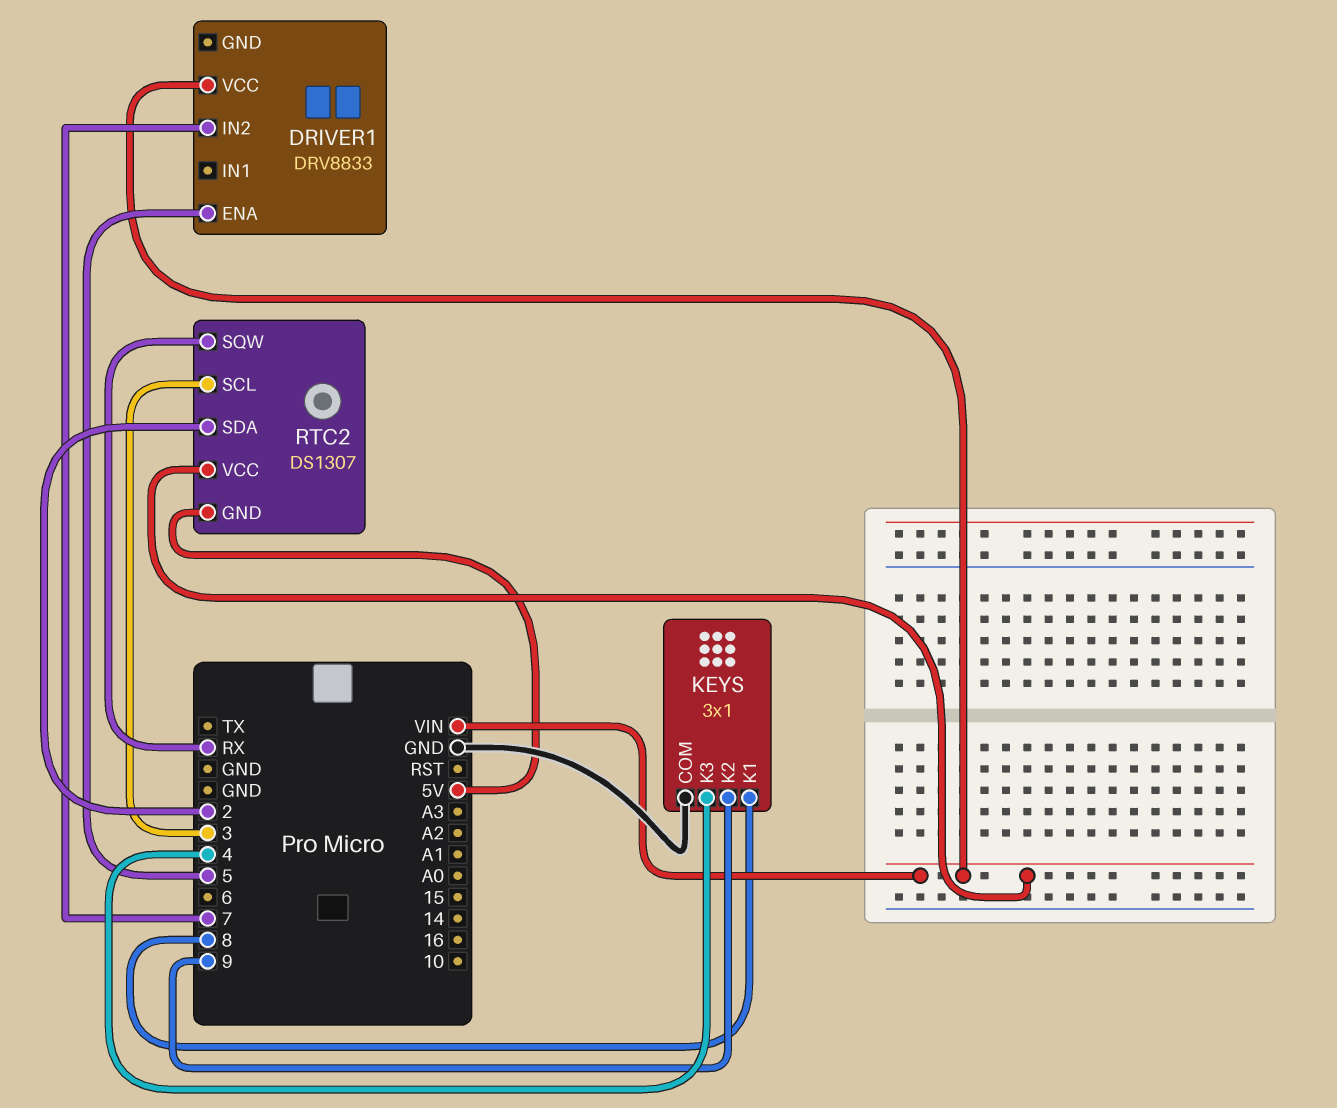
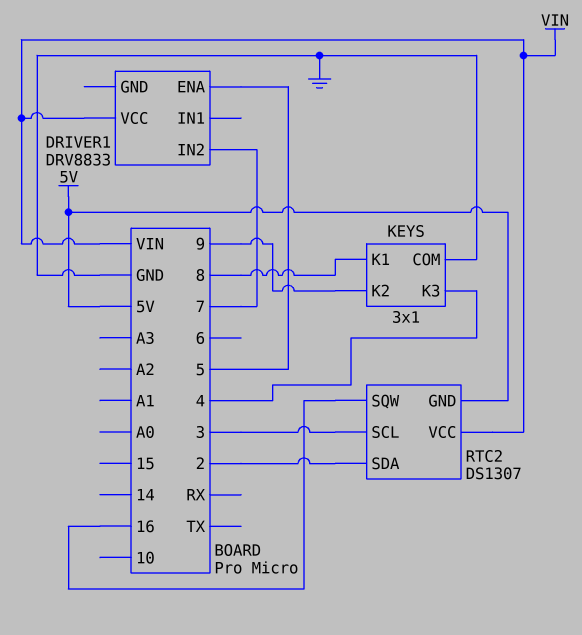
RTC2 pin SQW: RX -> 16

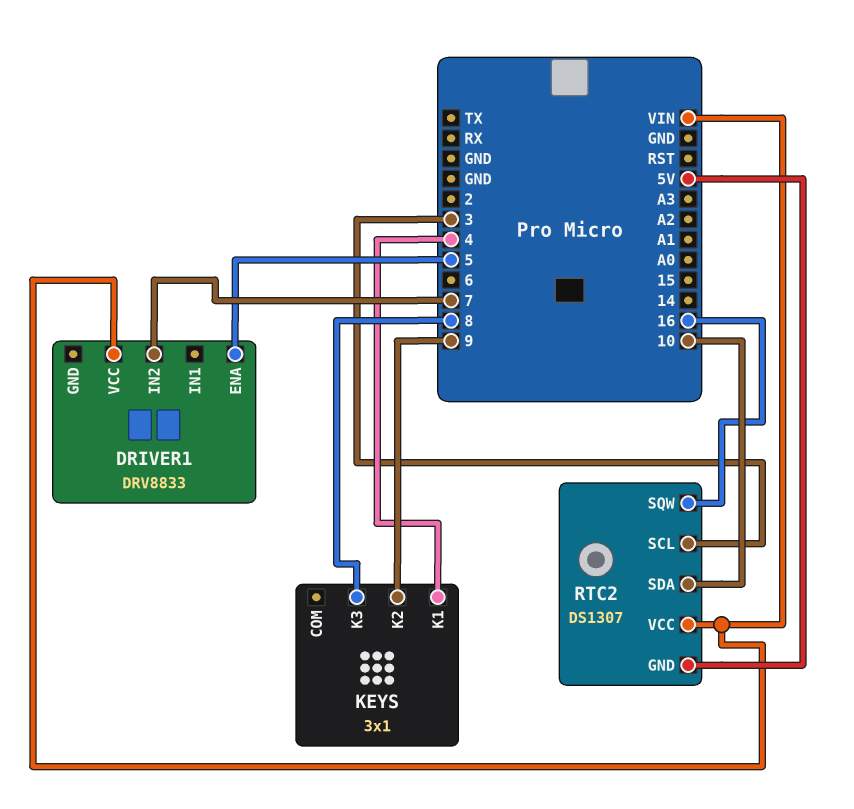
KEYS pin COM: GND -> none
KEYS pin K1: 8 -> 4
KEYS pin K3: 4 -> 8
RTC2 pin SDA: 2 -> 10

